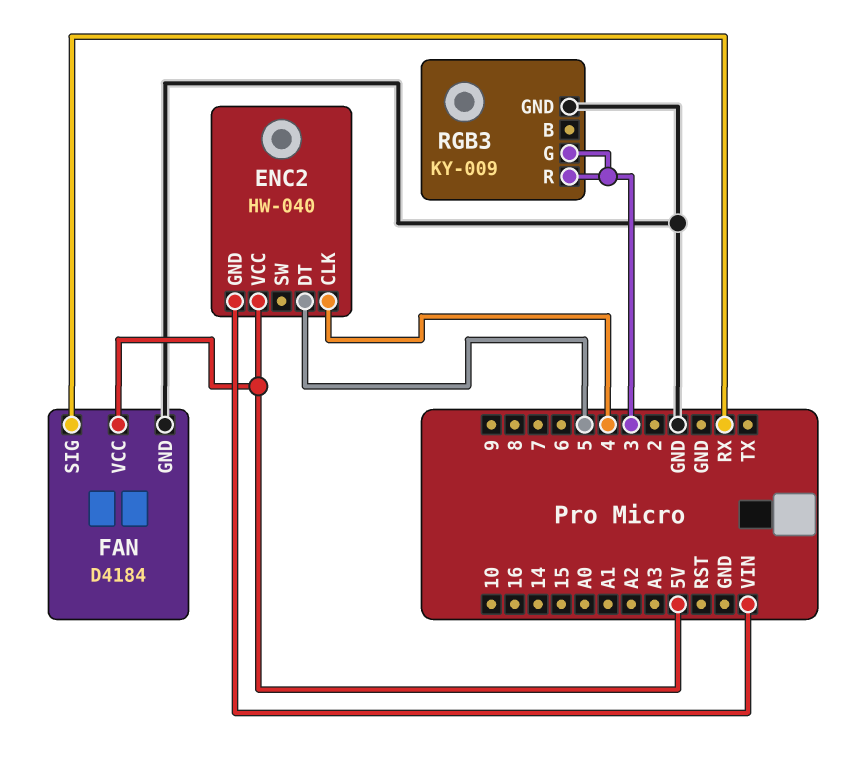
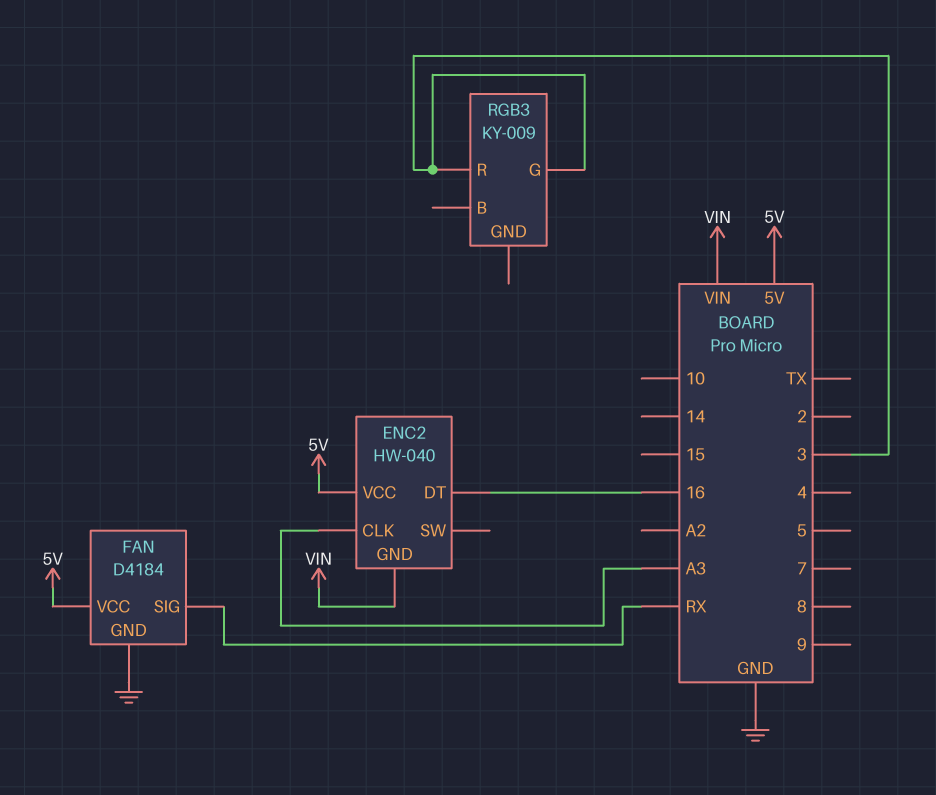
ENC2 pin CLK: 4 -> A3
ENC2 pin DT: 5 -> 16
RGB3 pin GND: GND -> none

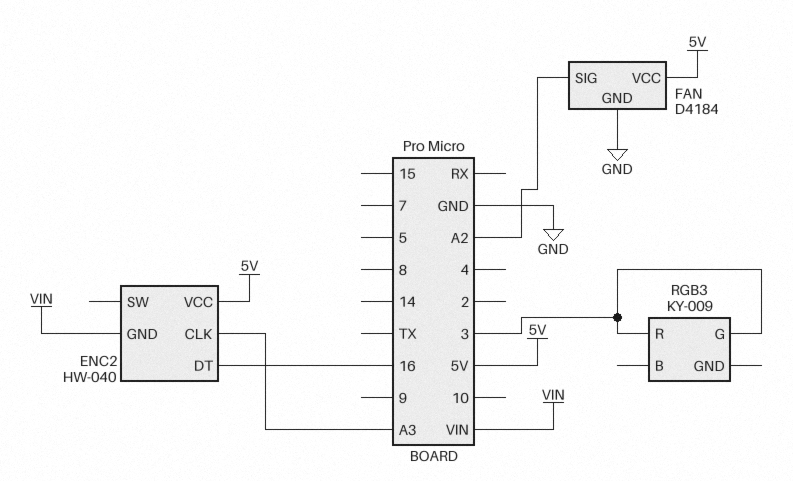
FAN pin SIG: RX -> A2

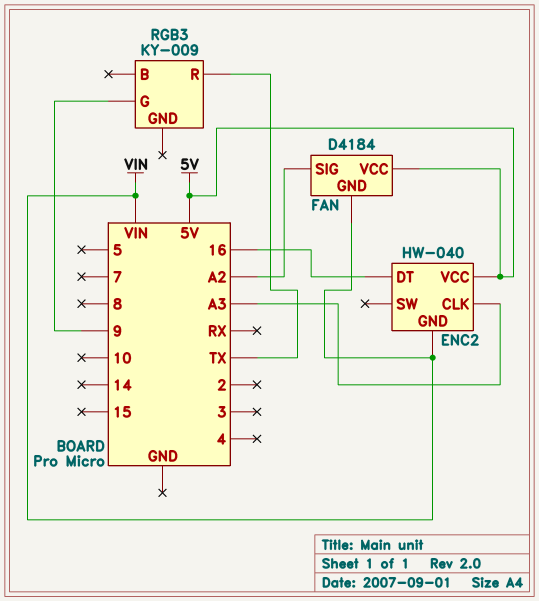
FAN pin GND: GND -> VIN
RGB3 pin G: 3 -> 9
RGB3 pin R: 3 -> TX

